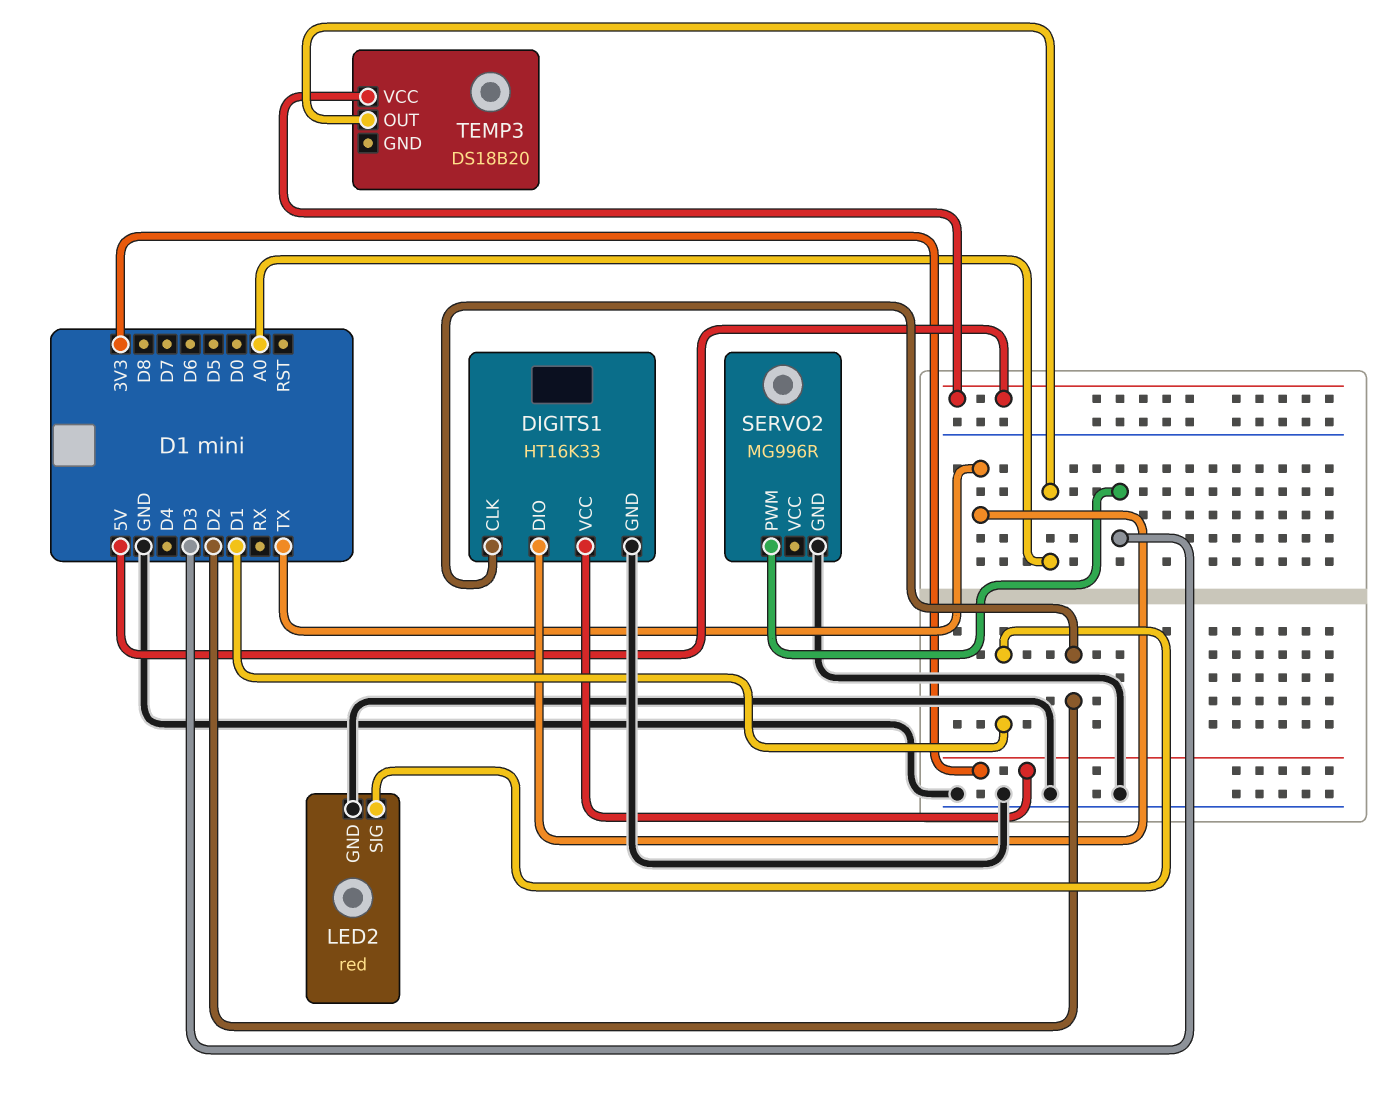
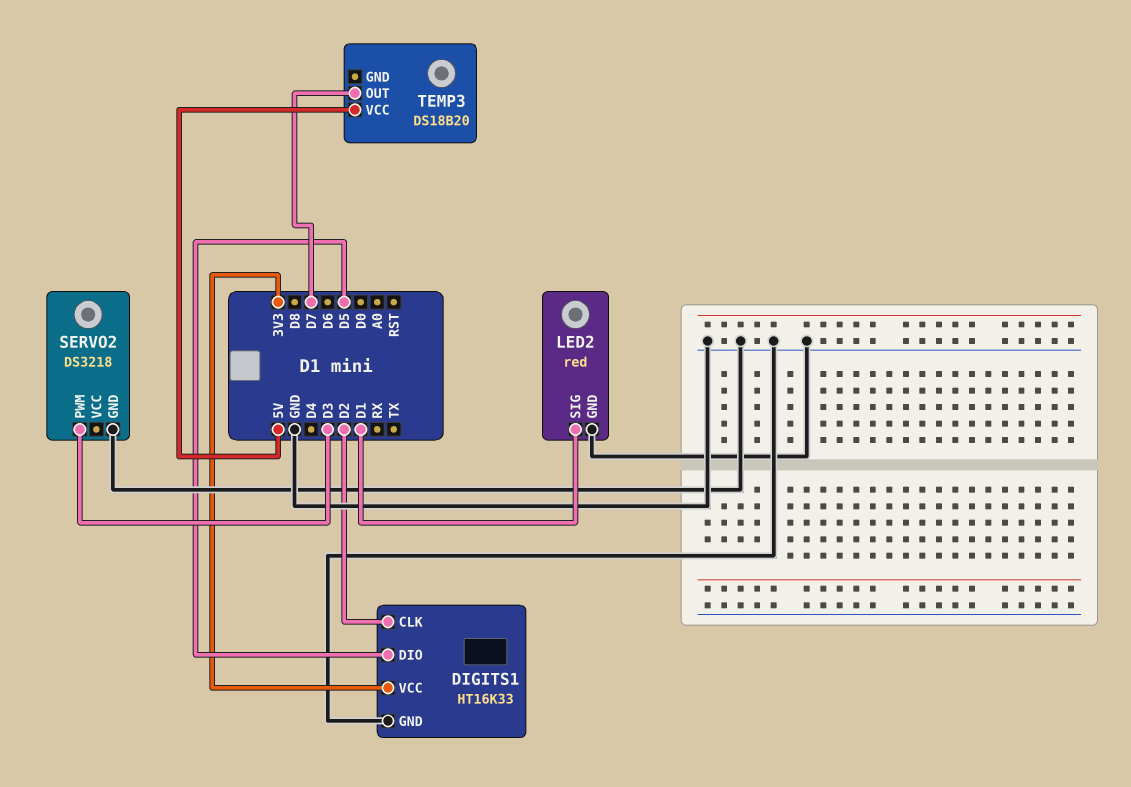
DIGITS1 pin DIO: TX -> D5
SERVO2: MG996R -> DS3218
TEMP3 pin OUT: A0 -> D7

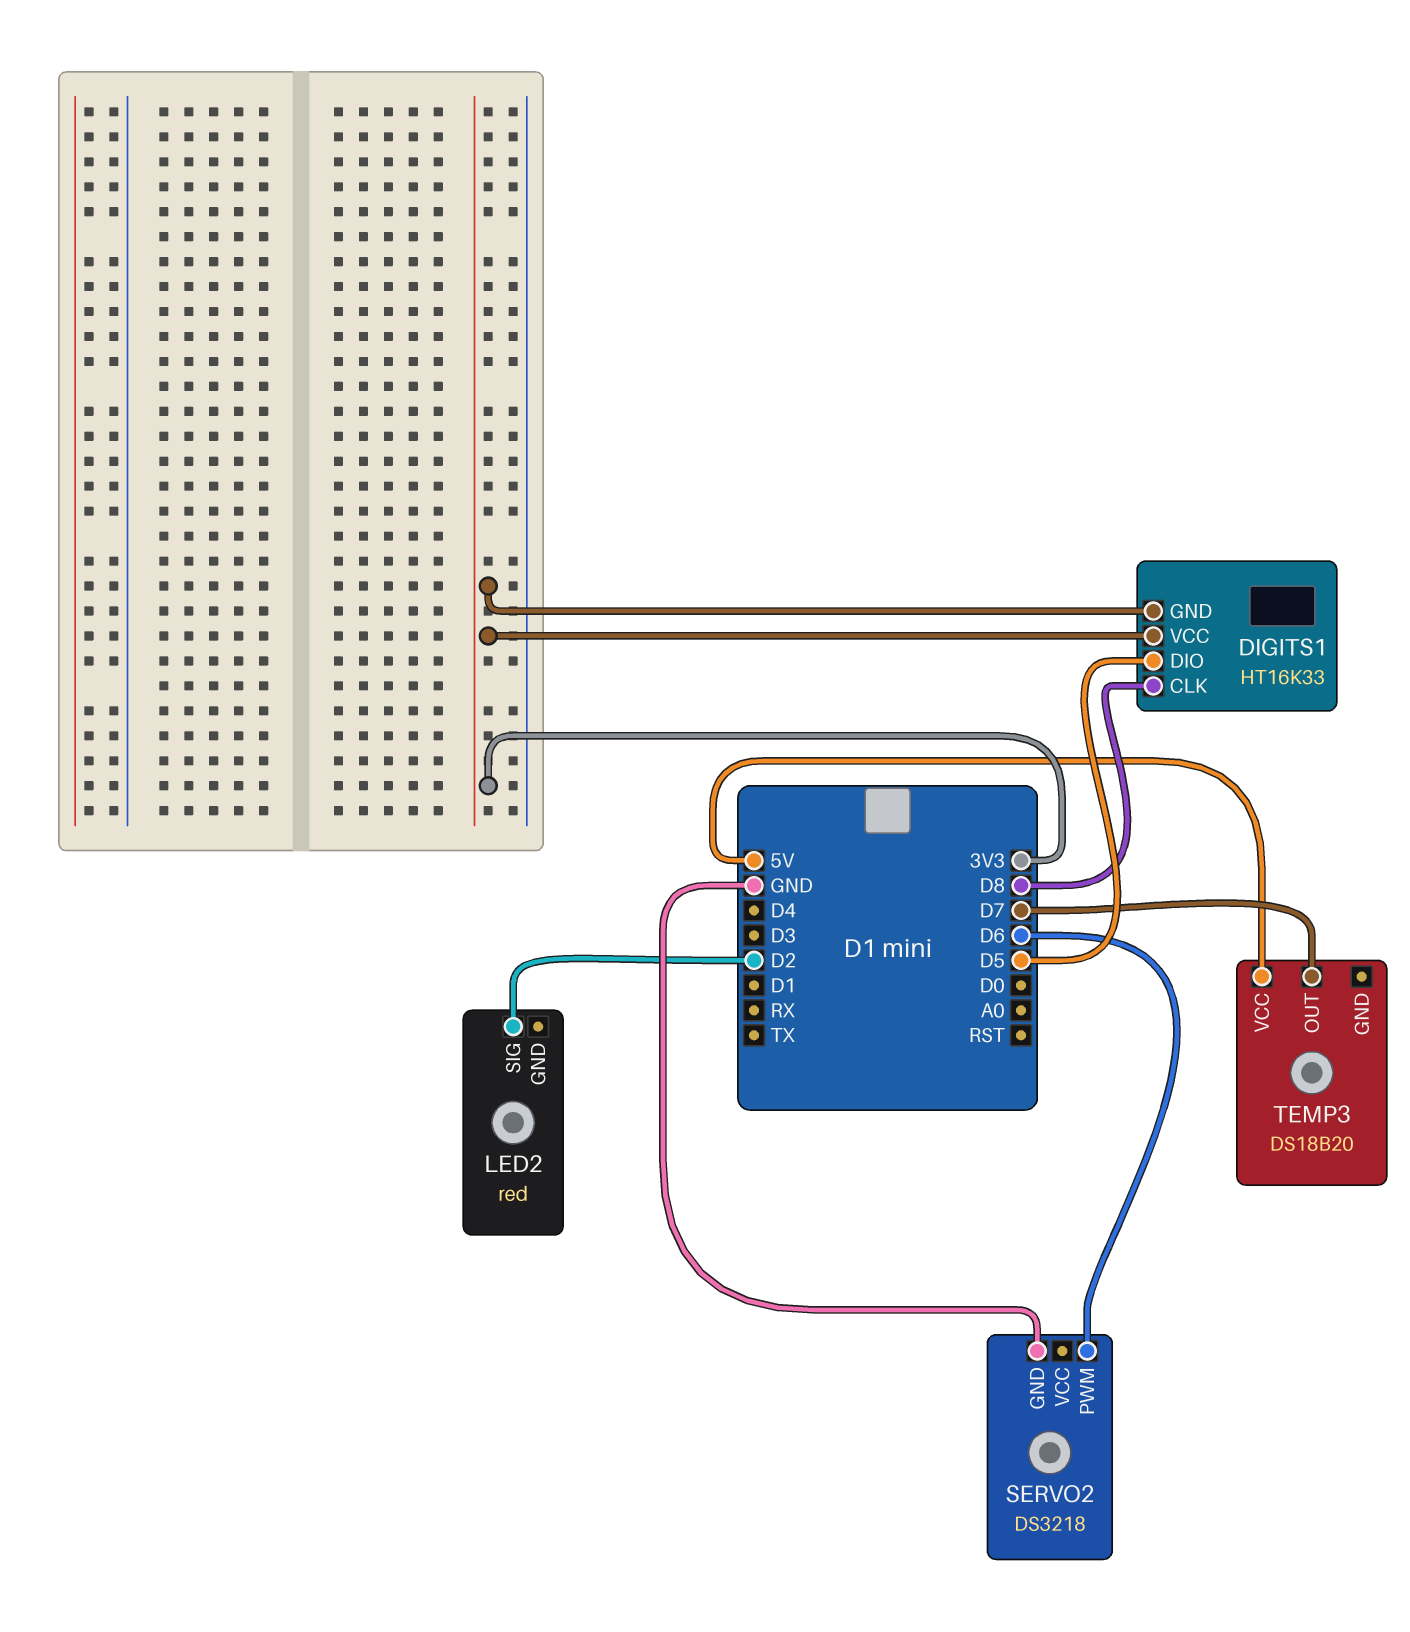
DIGITS1 pin CLK: D2 -> D8
DIGITS1 pin GND: GND -> 3V3
LED2 pin GND: GND -> none
LED2 pin SIG: D1 -> D2
SERVO2 pin PWM: D3 -> D6

